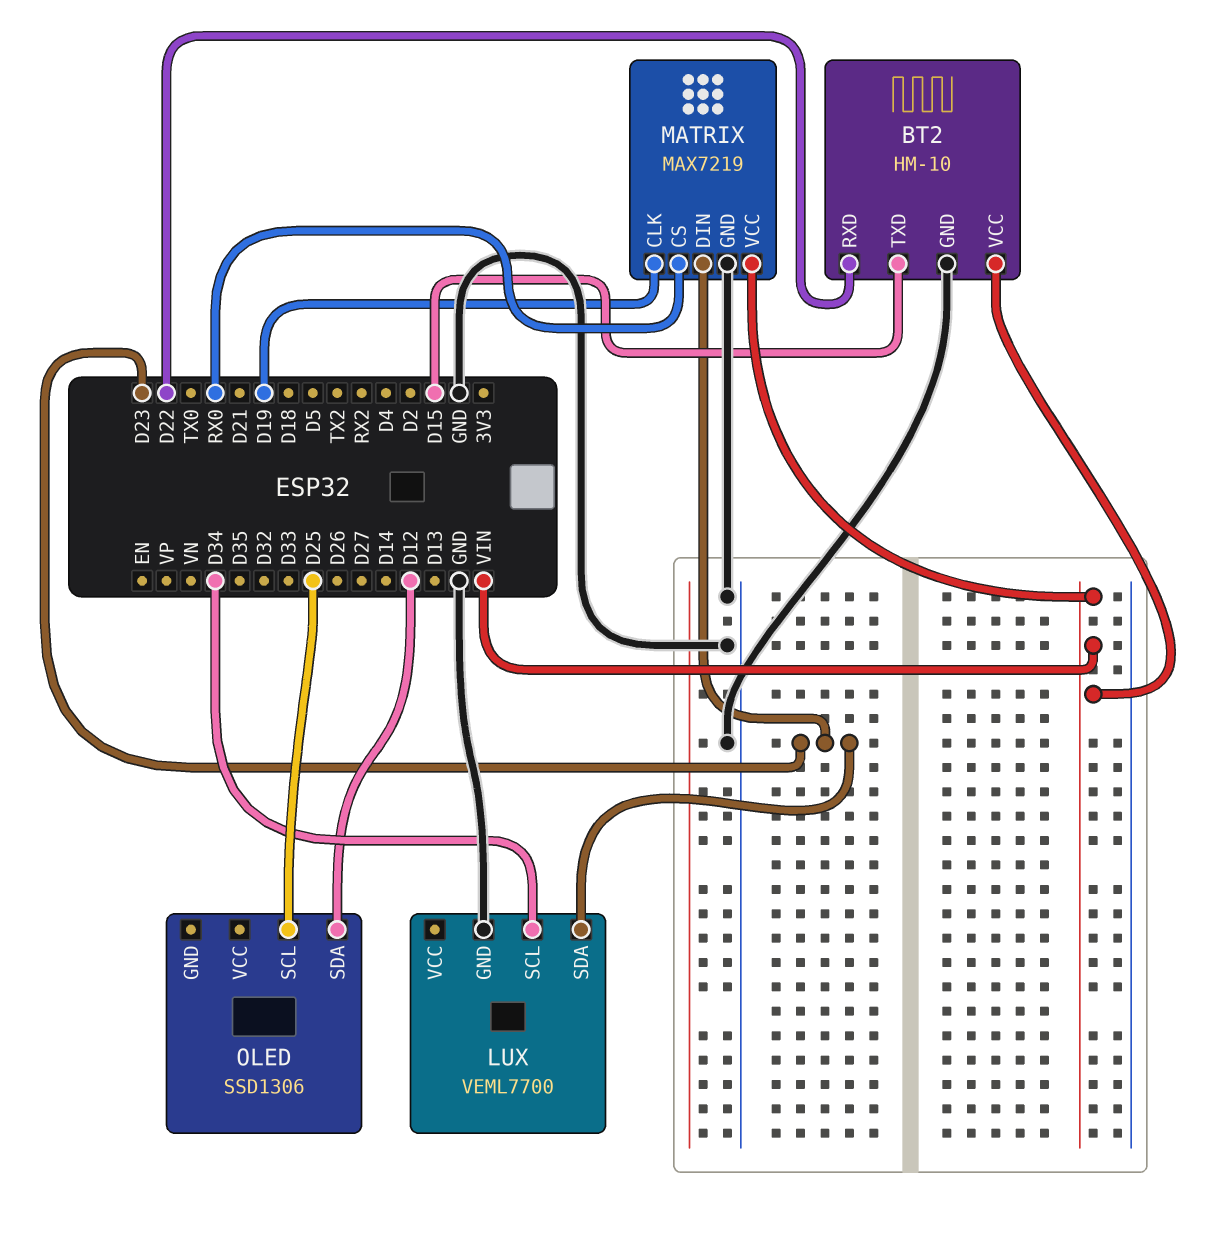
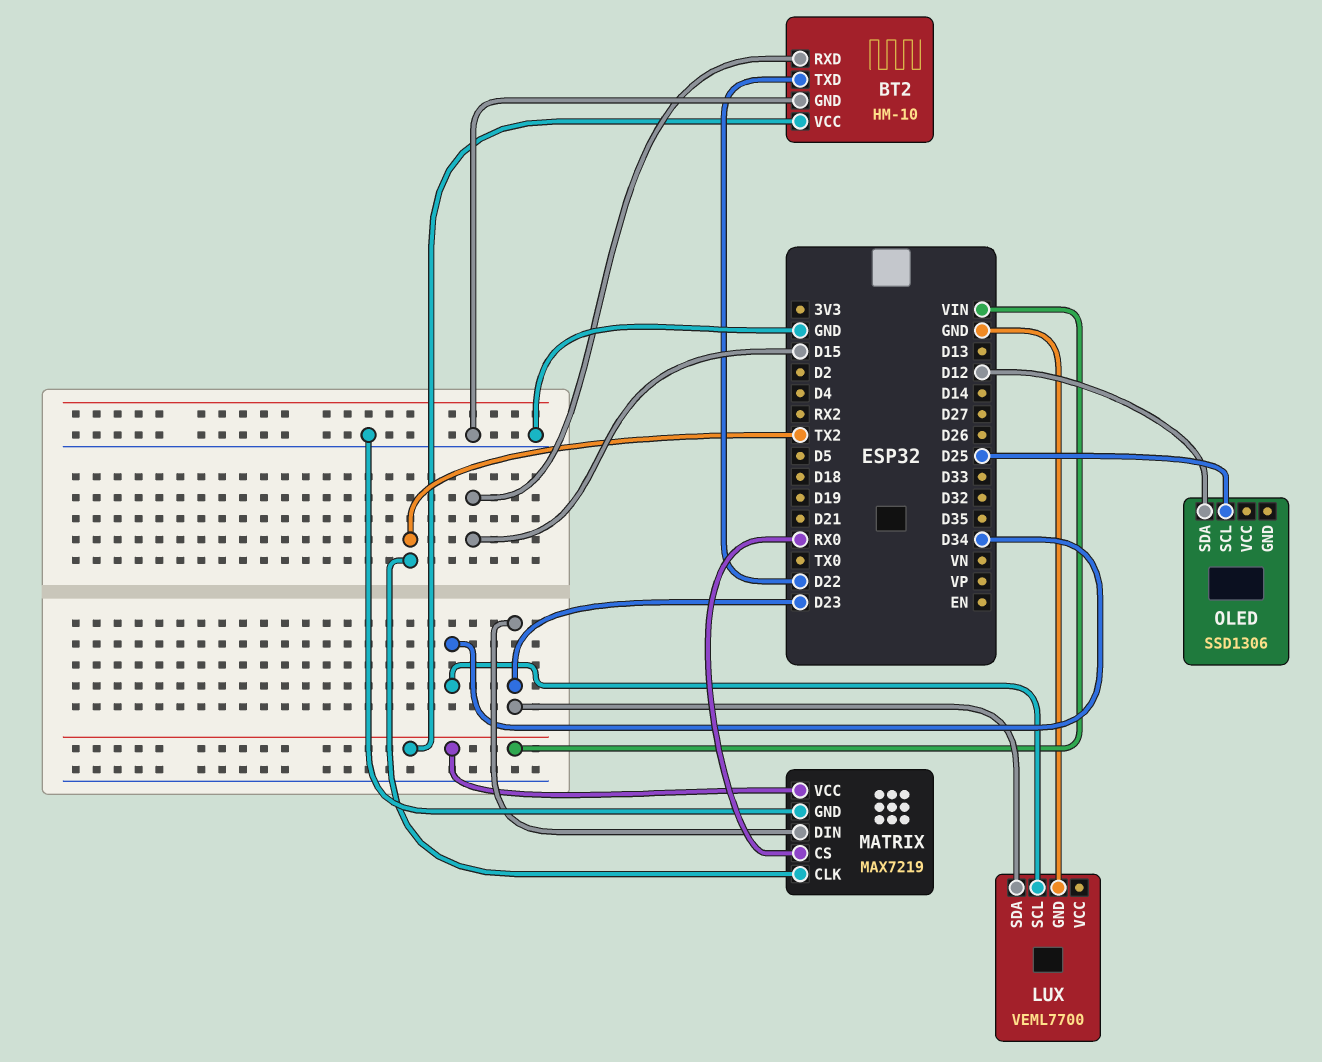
BT2 pin RXD: D22 -> D15
BT2 pin TXD: D15 -> D22
MATRIX pin CLK: D19 -> TX2

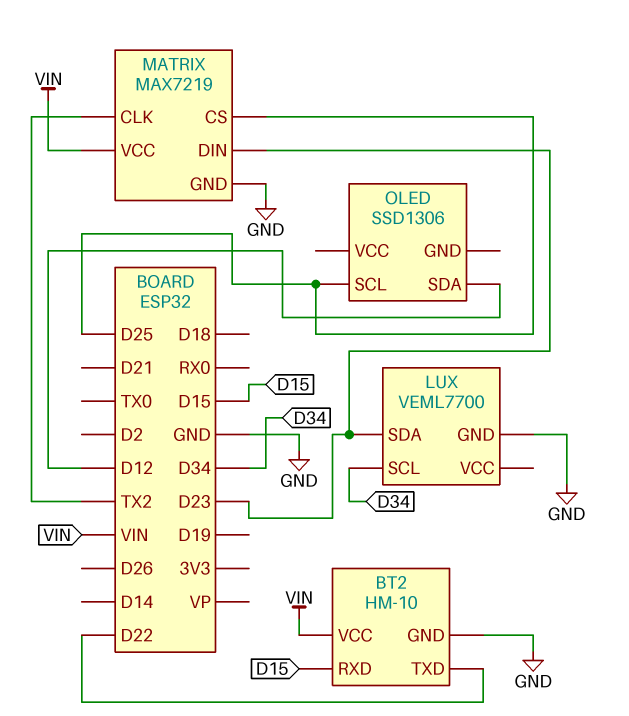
MATRIX pin CS: RX0 -> D25

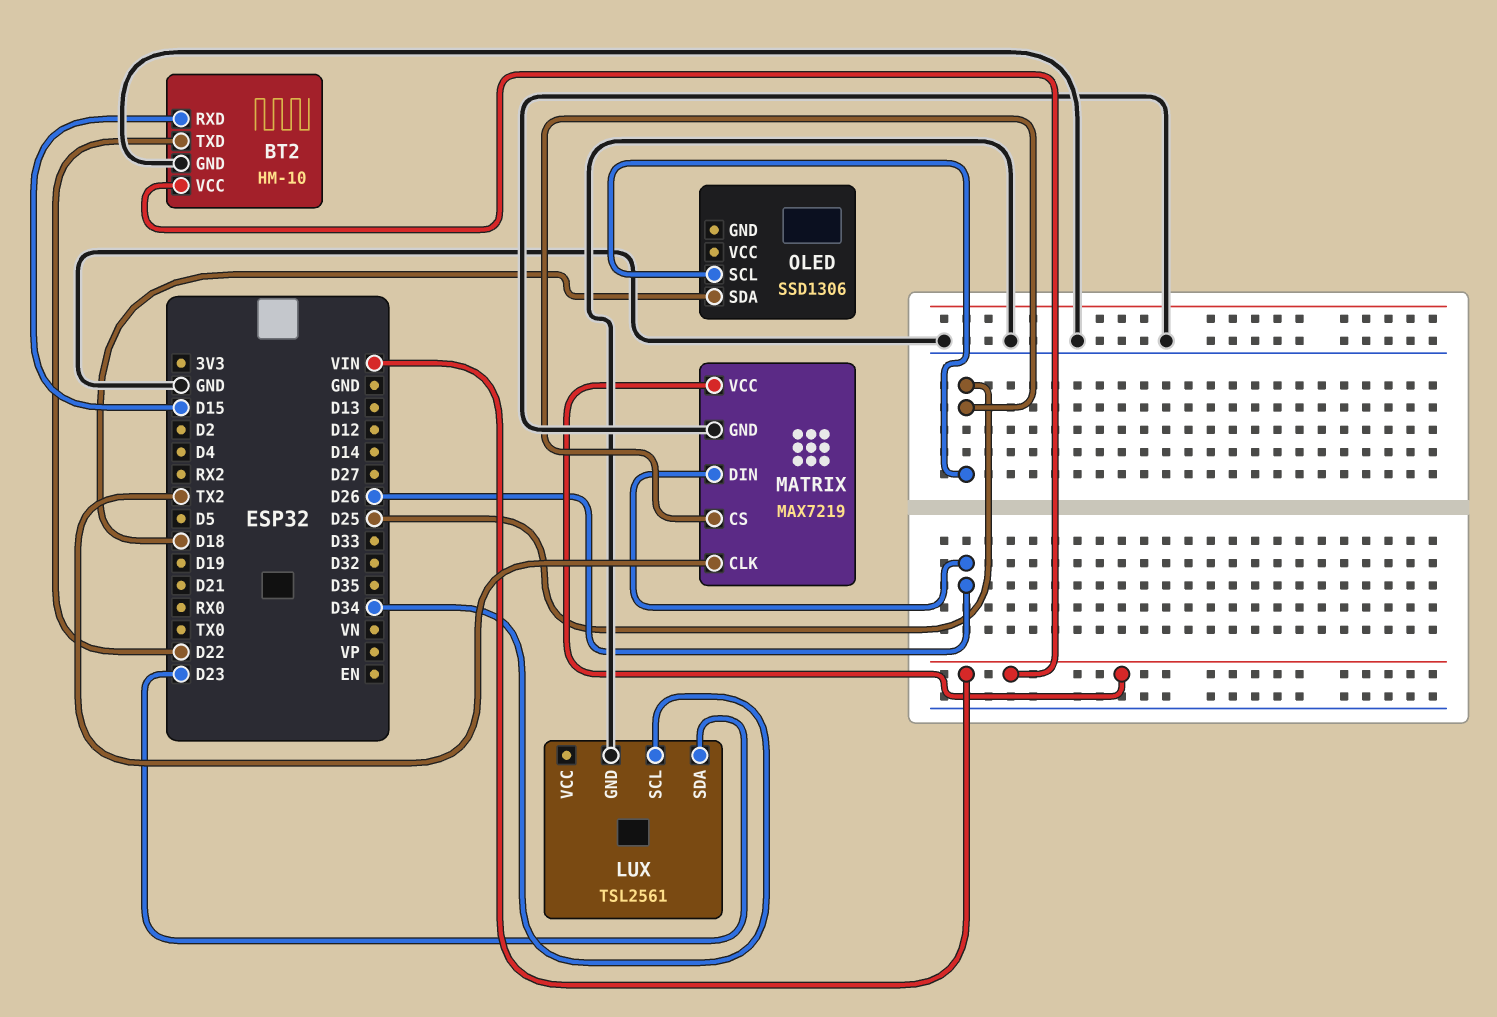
LUX: VEML7700 -> TSL2561
MATRIX pin DIN: D23 -> D26
OLED pin SDA: D12 -> D18

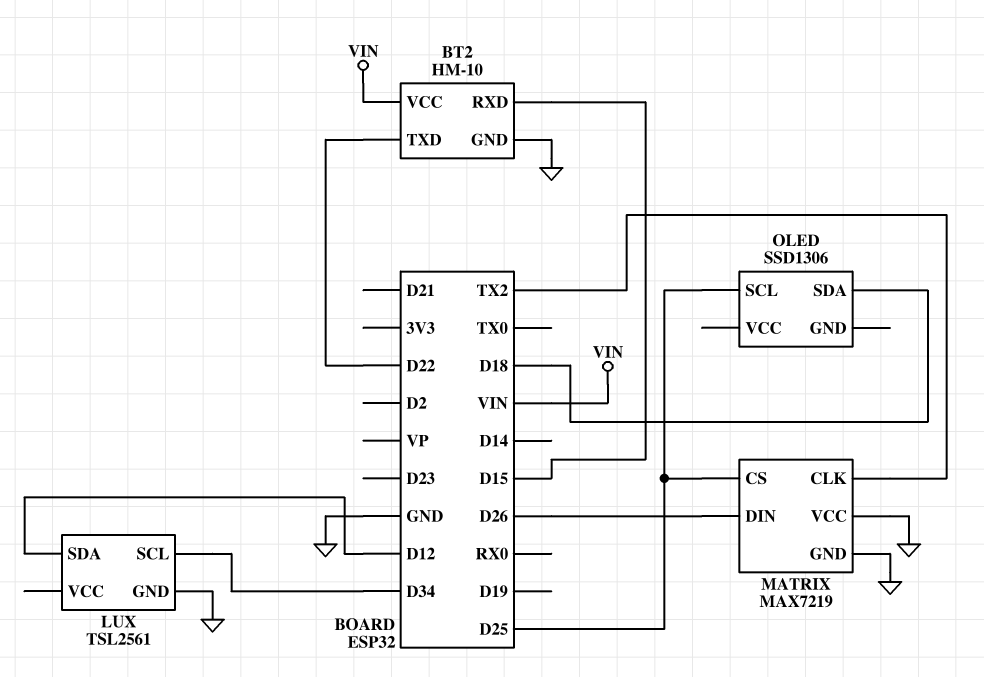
LUX pin SDA: D23 -> D12
MATRIX pin VCC: VIN -> GND

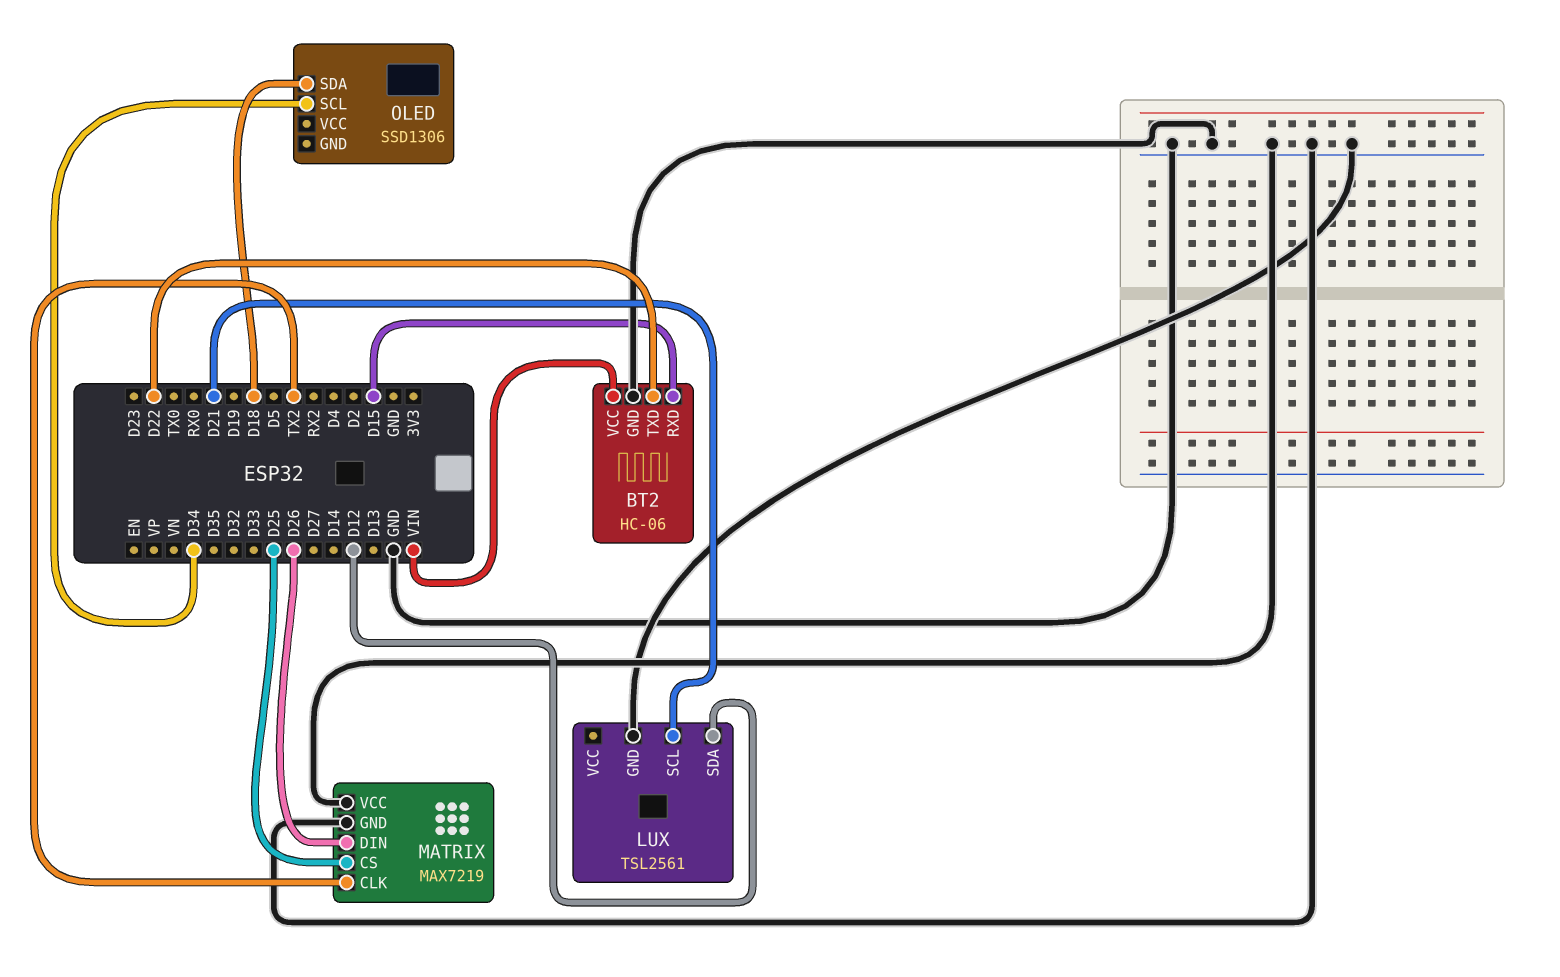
BT2: HM-10 -> HC-06
LUX pin SCL: D34 -> D21
OLED pin SCL: D25 -> D34

